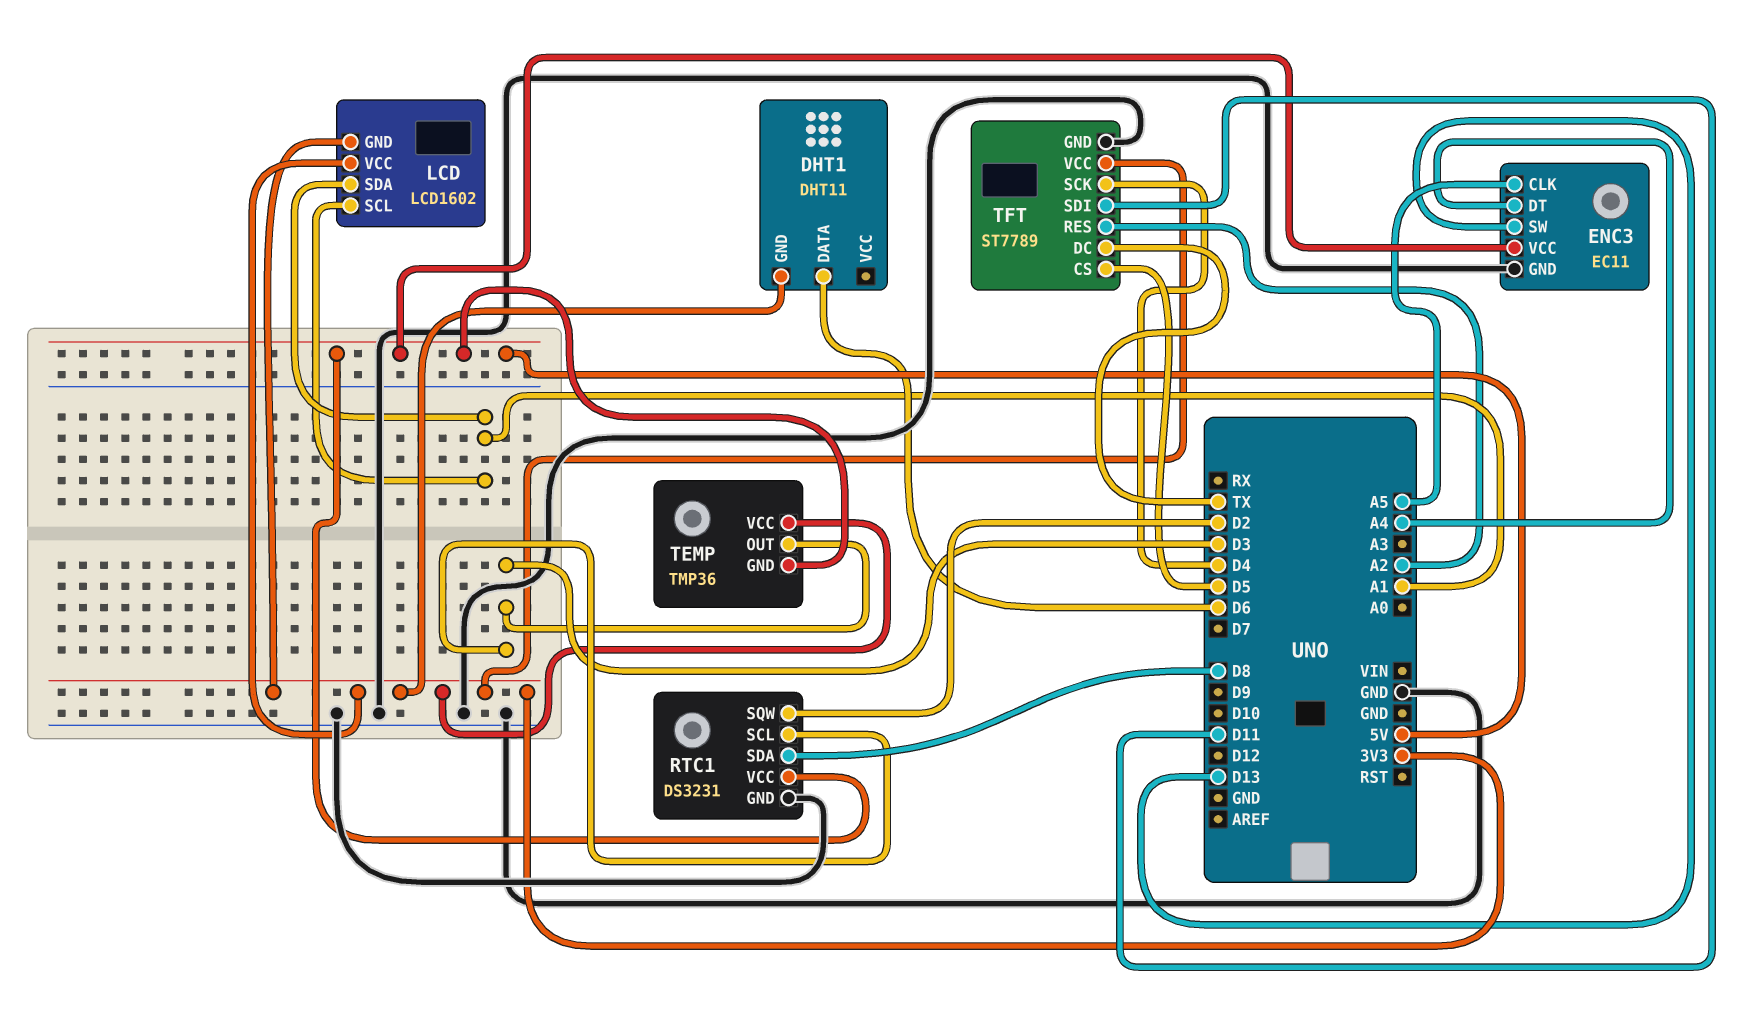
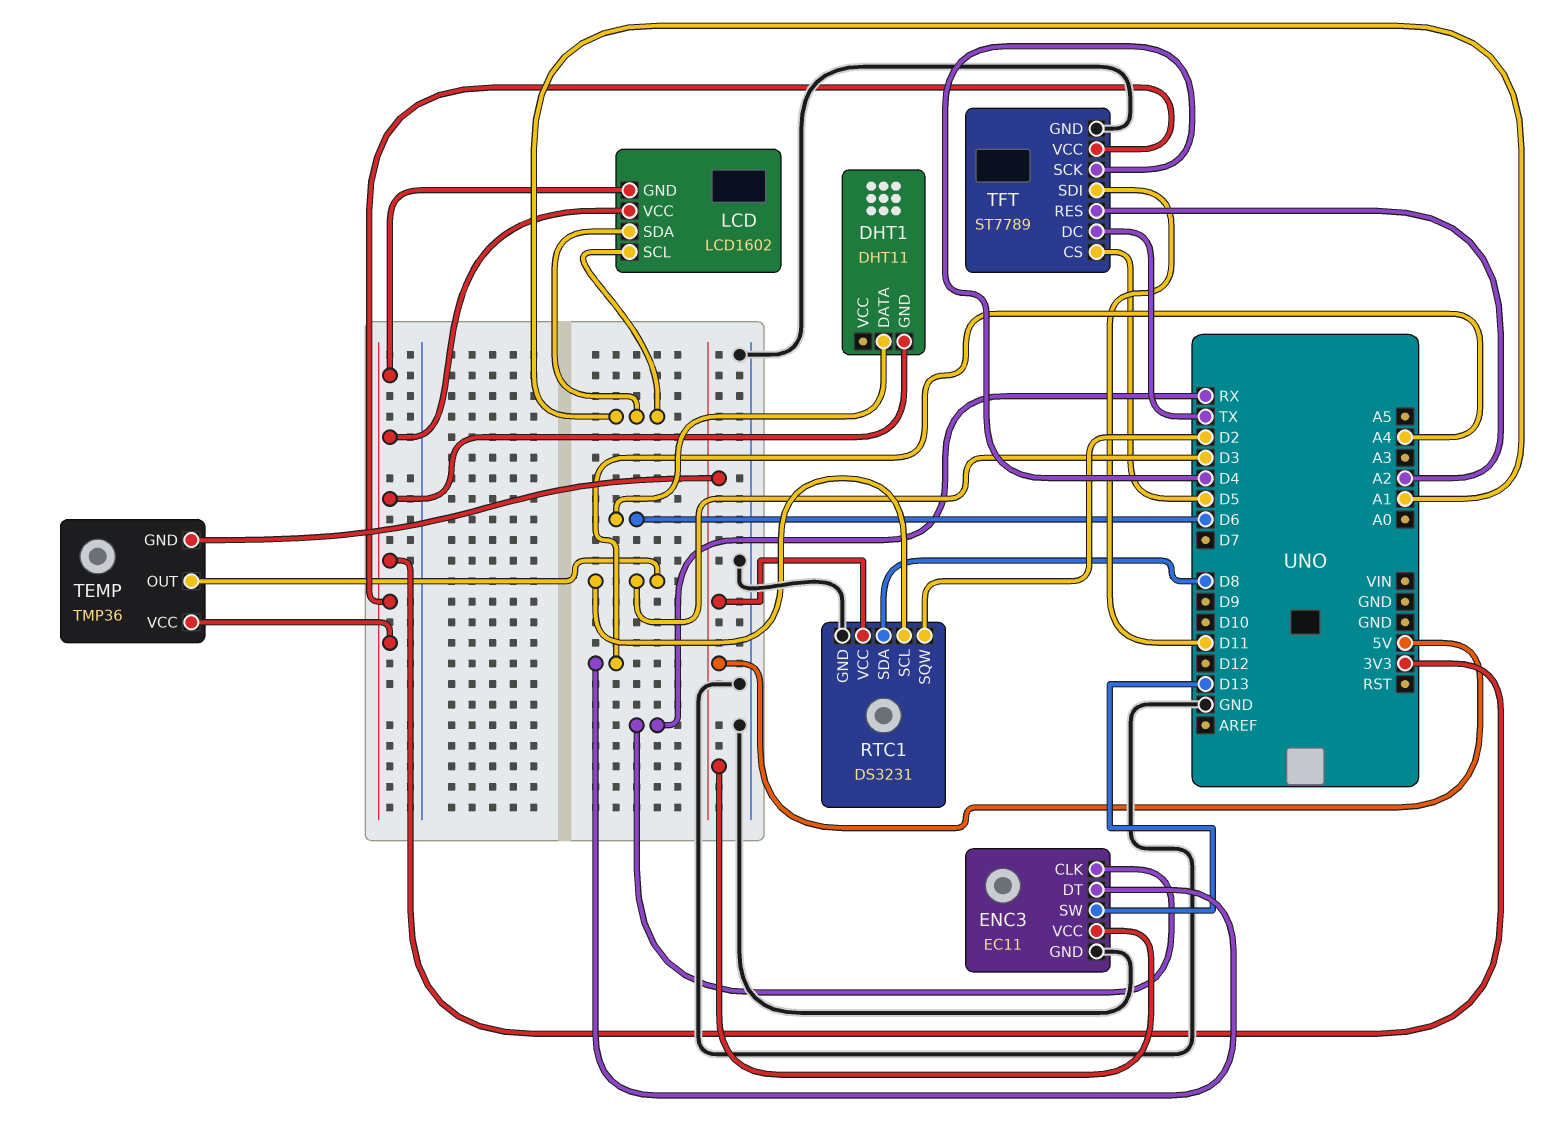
ENC3 pin CLK: A5 -> RX

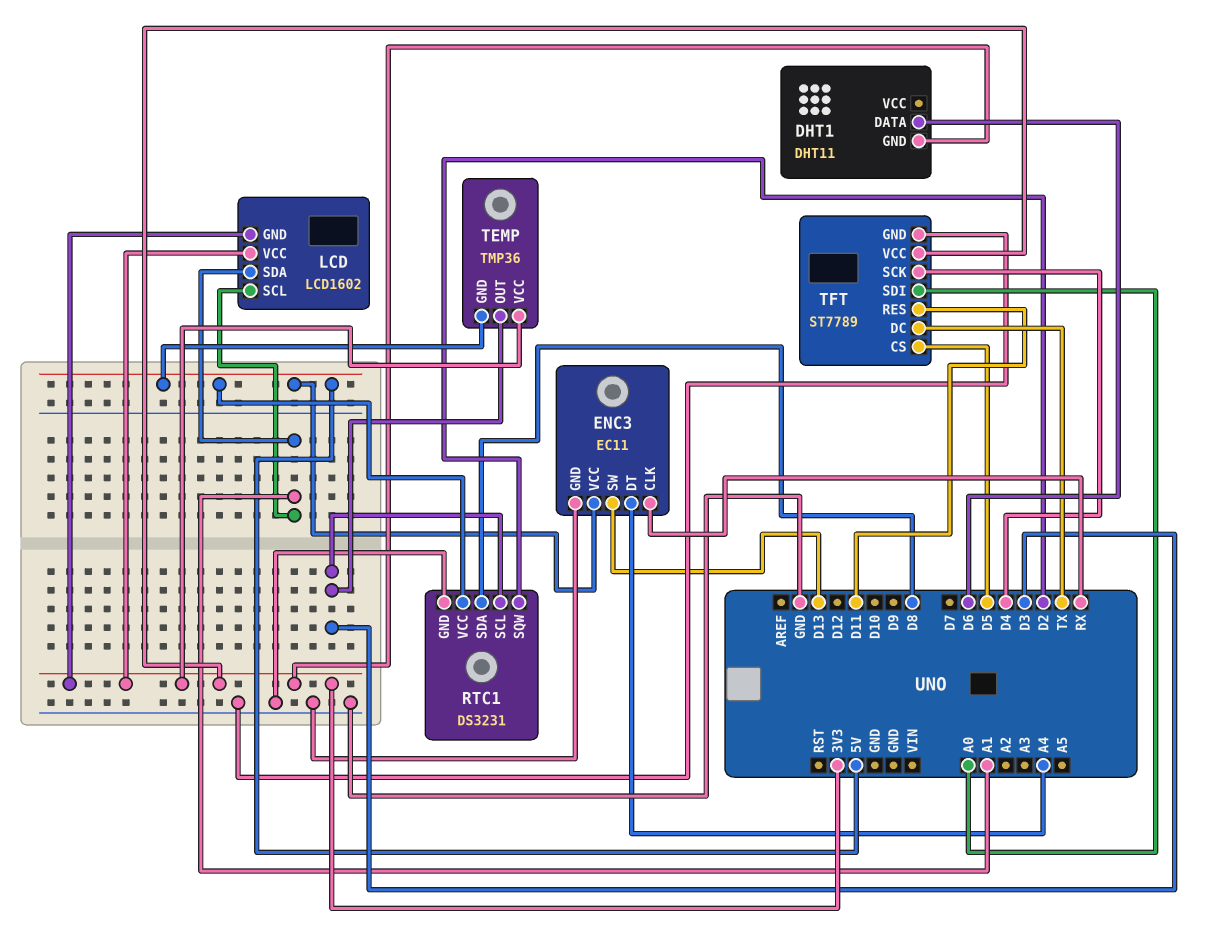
TFT pin RES: A2 -> D11
TFT pin SDI: D11 -> A0

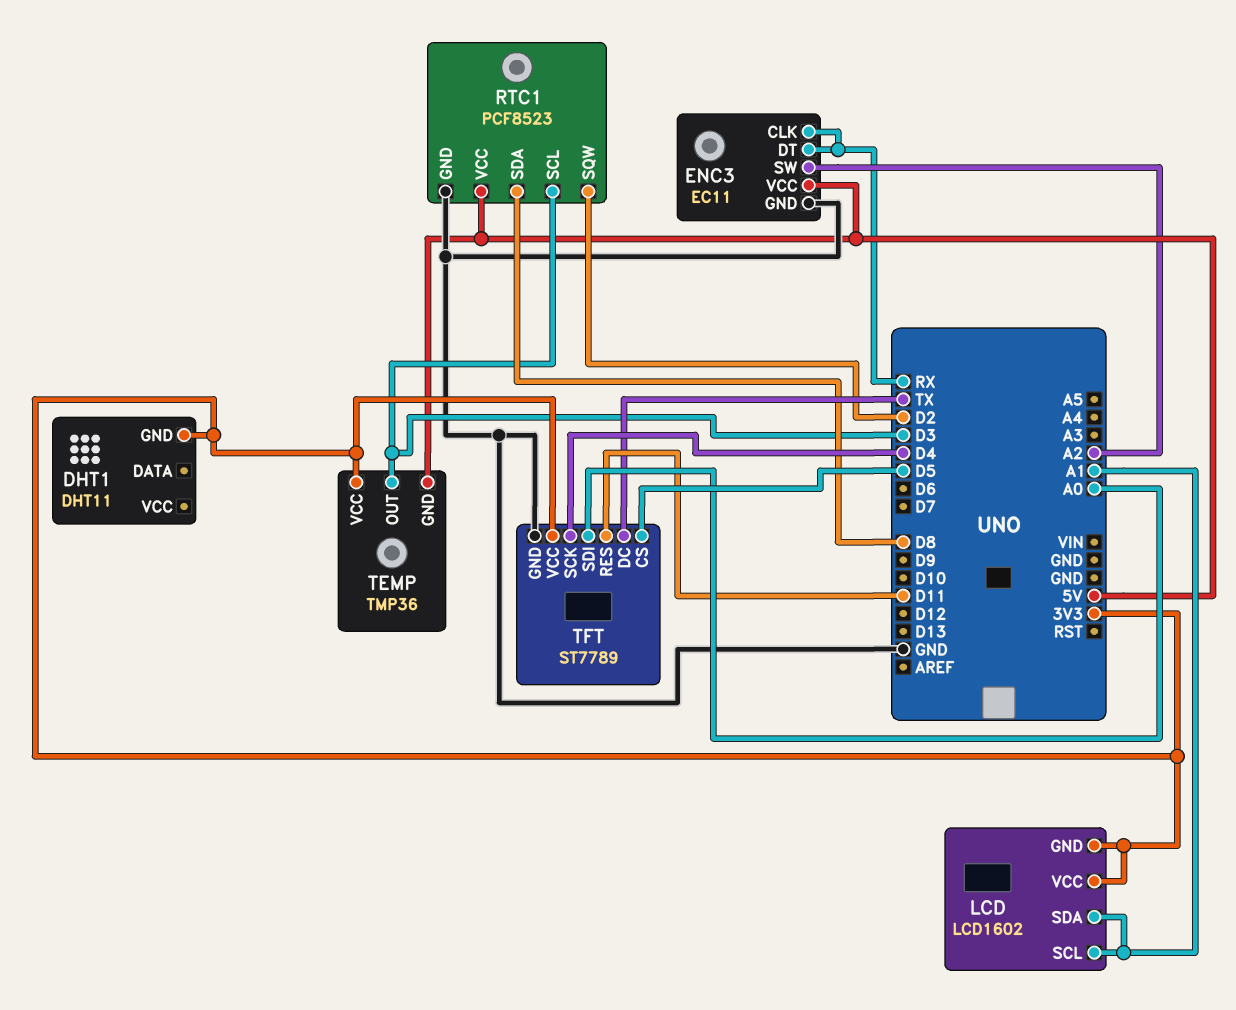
DHT1 pin DATA: D6 -> none
ENC3 pin DT: A4 -> RX
ENC3 pin SW: D13 -> A2
RTC1: DS3231 -> PCF8523

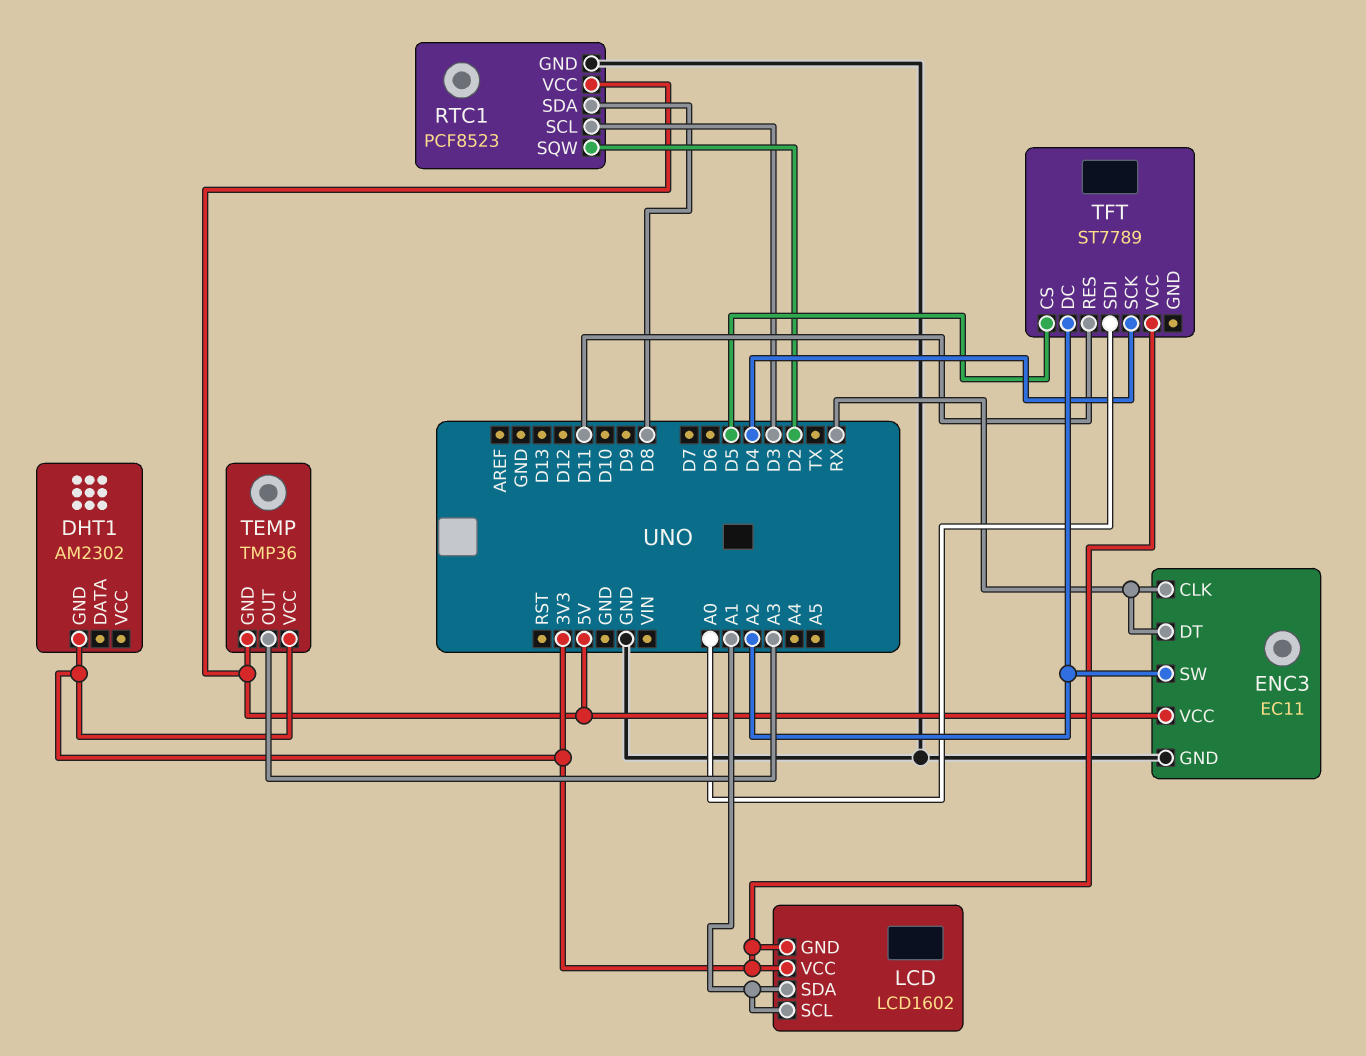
DHT1: DHT11 -> AM2302
TEMP pin OUT: D3 -> A3
TFT pin DC: TX -> A2
TFT pin GND: GND -> none

